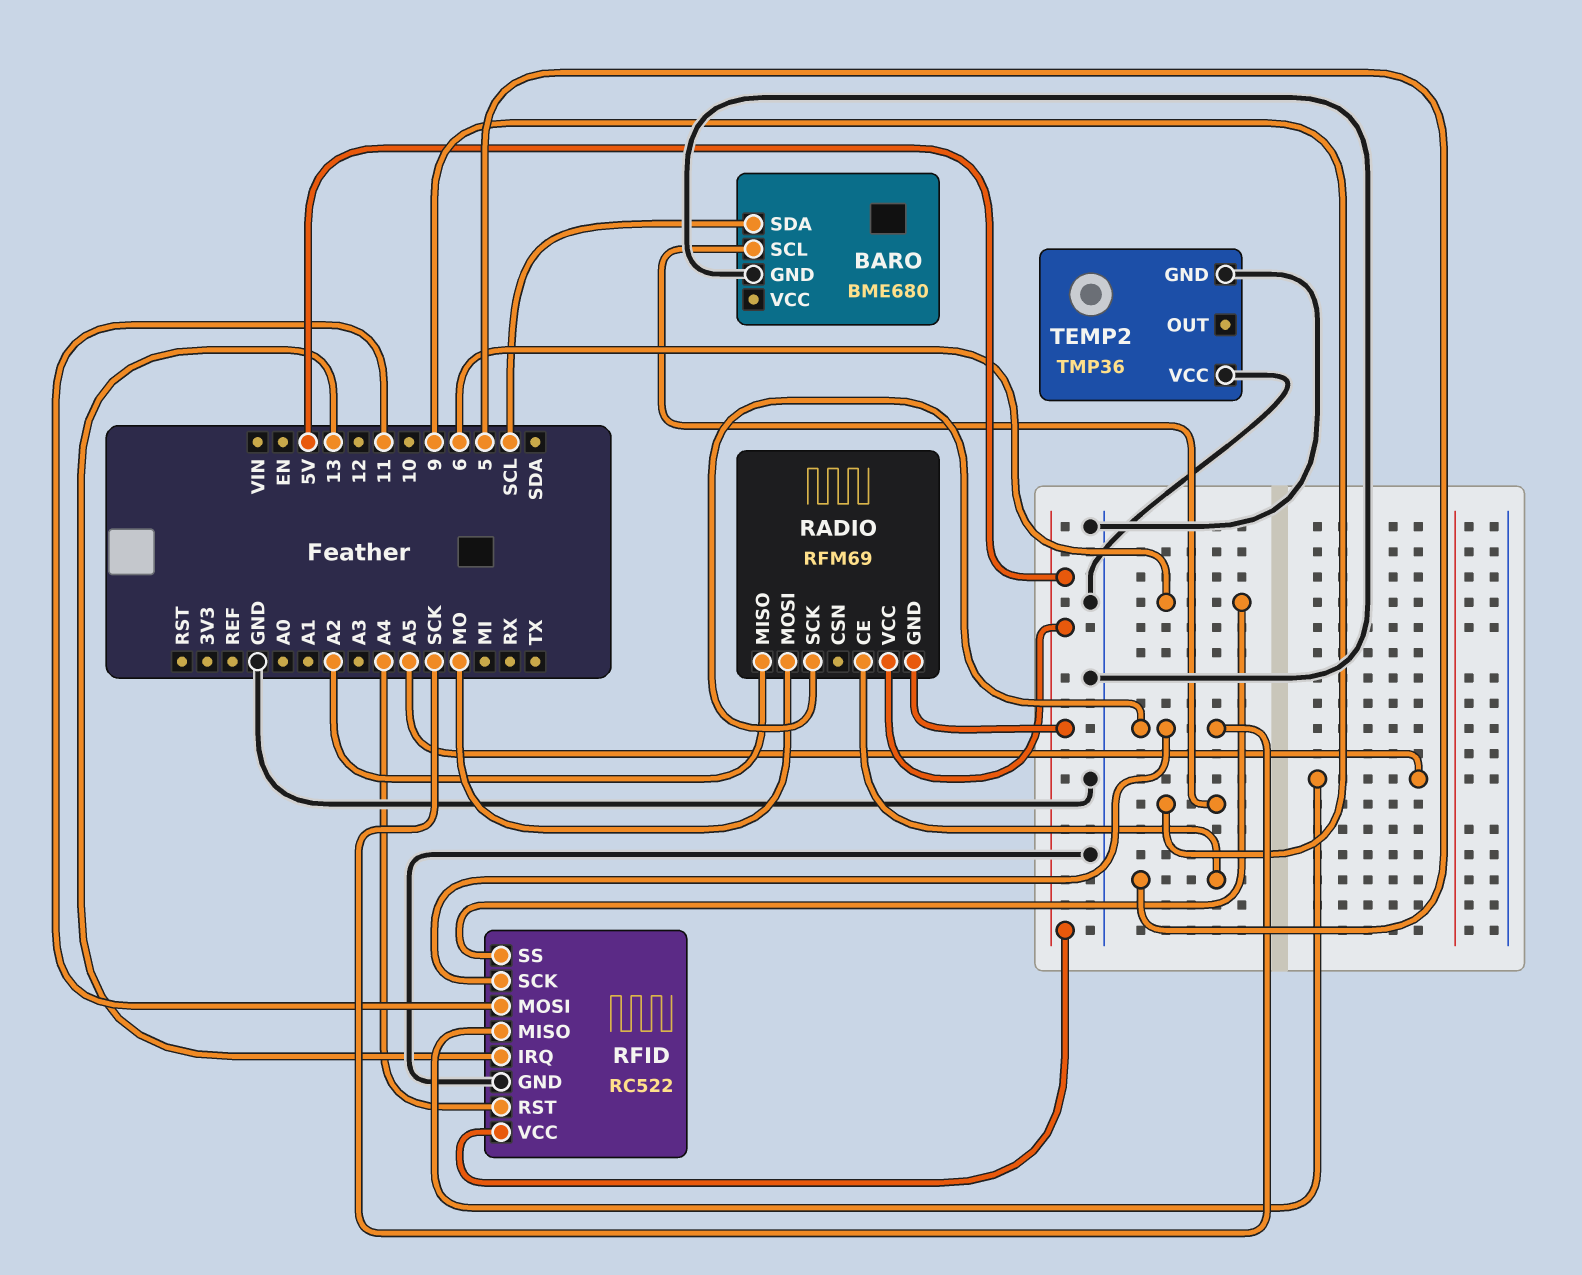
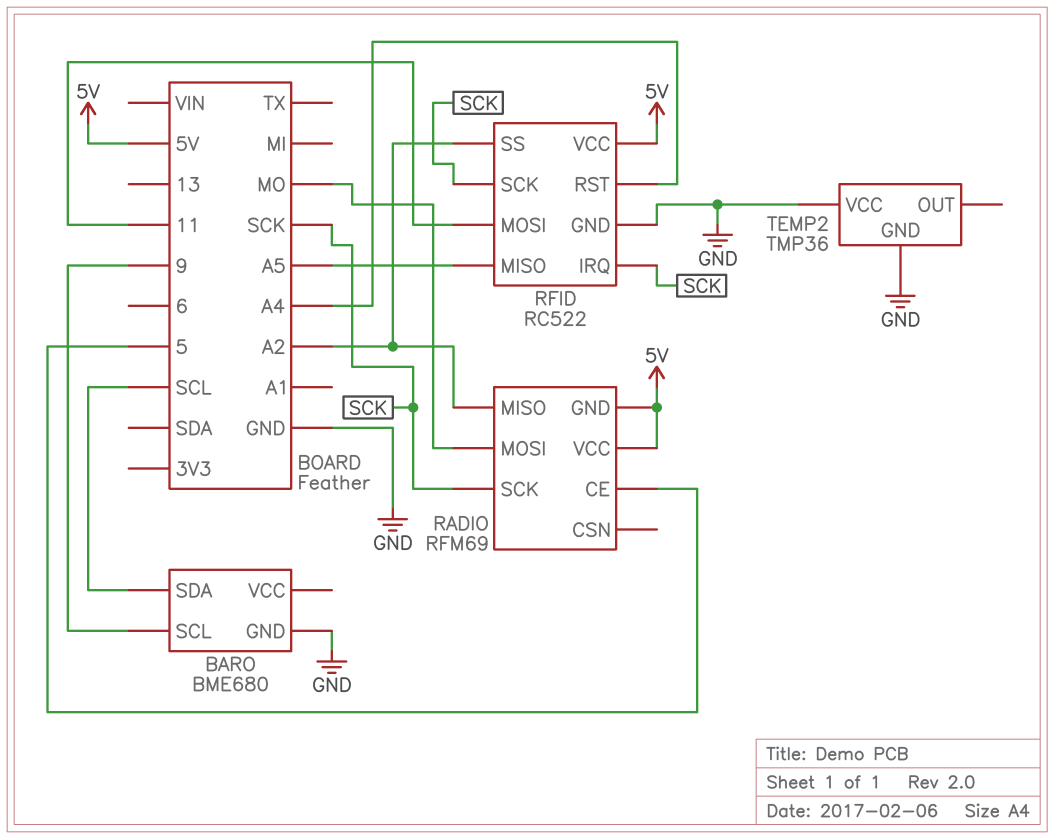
RFID pin IRQ: 13 -> SCK
RFID pin SS: 6 -> A2

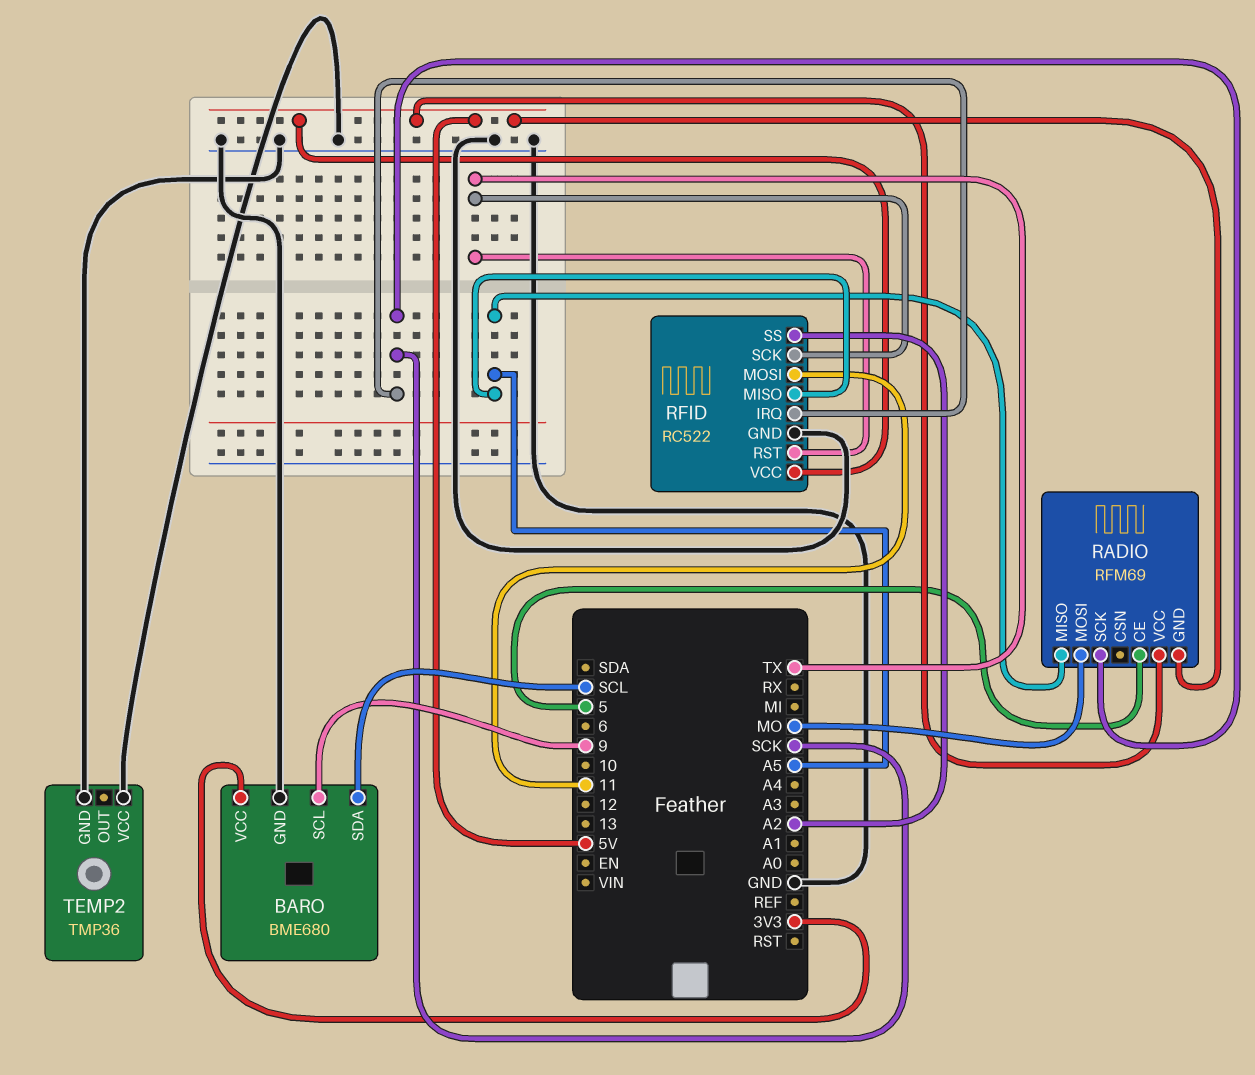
BARO pin VCC: none -> 3V3
RADIO pin MISO: A2 -> A5
RFID pin RST: A4 -> TX
RFID pin SCK: SCK -> TX

